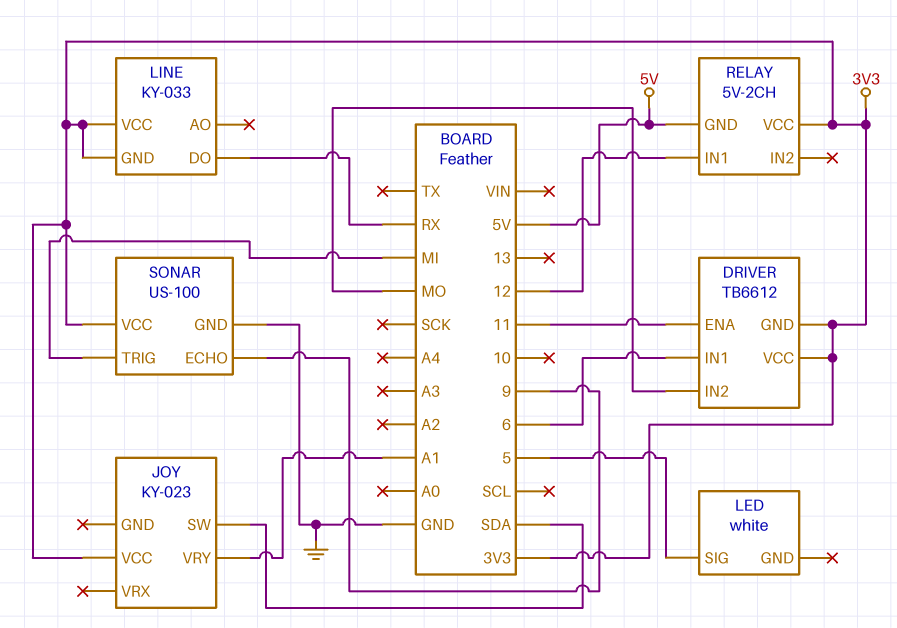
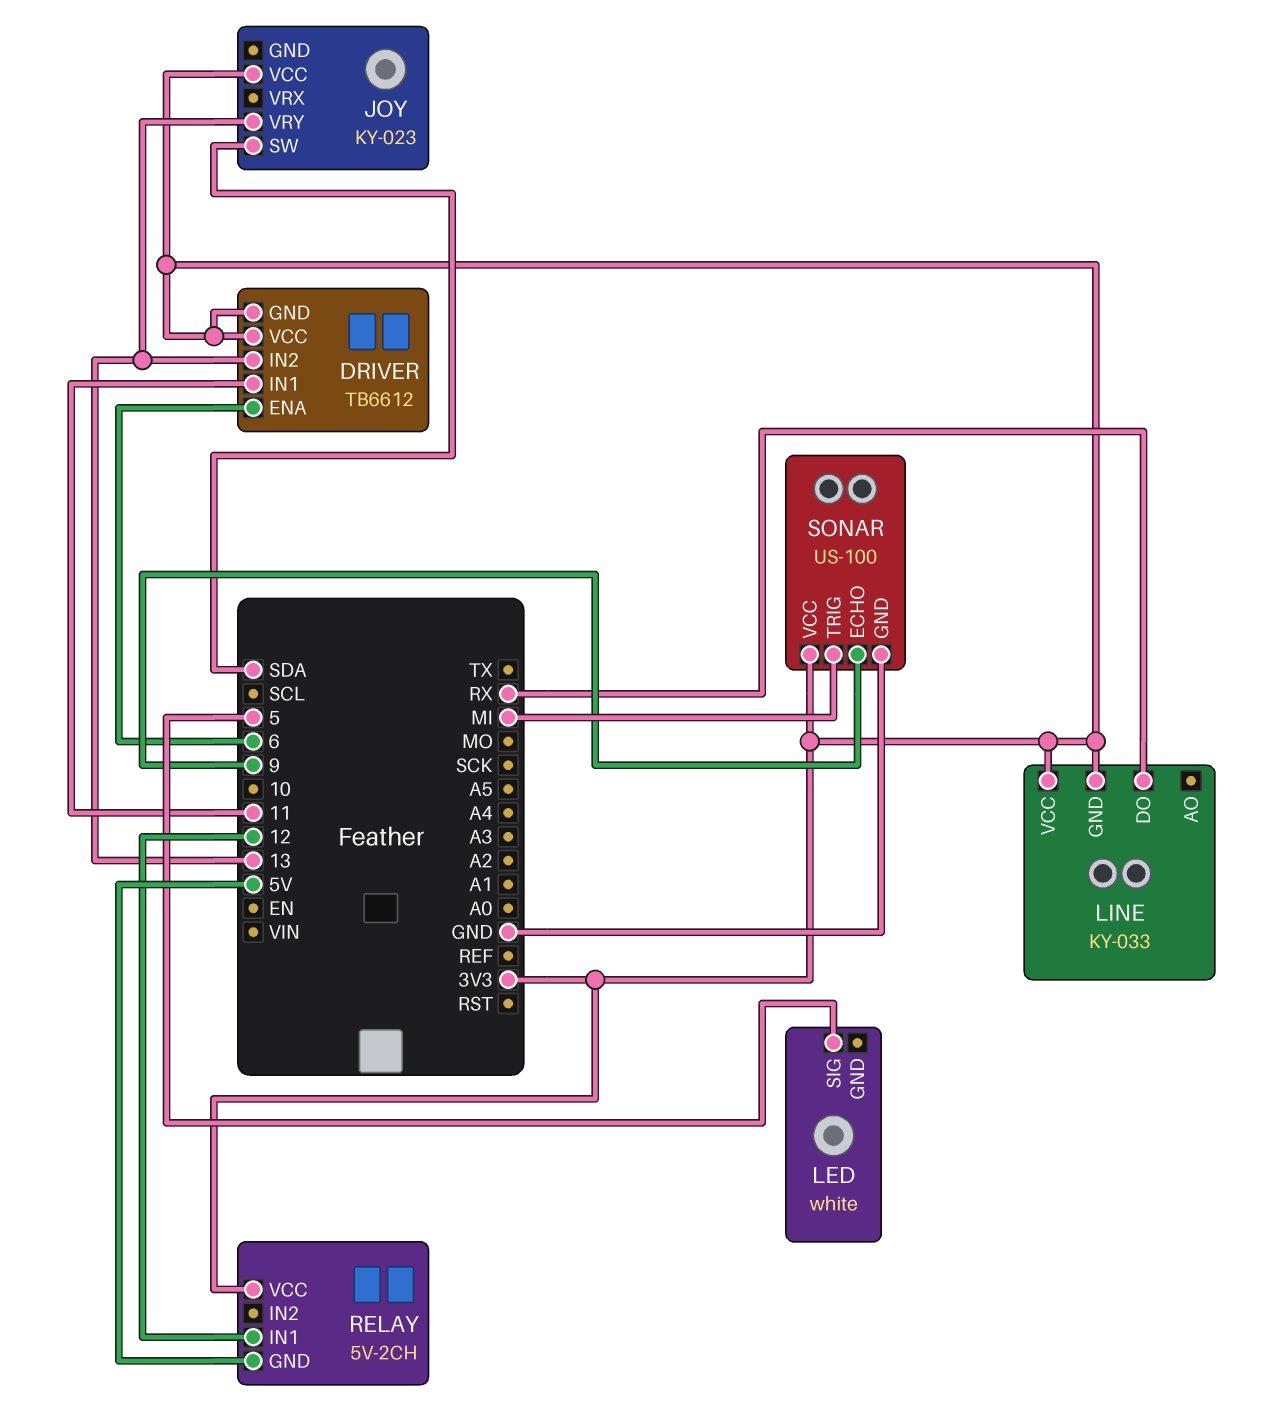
DRIVER pin ENA: 11 -> 6
DRIVER pin IN1: 6 -> 11
DRIVER pin IN2: MO -> 13
JOY pin VRY: A1 -> 13

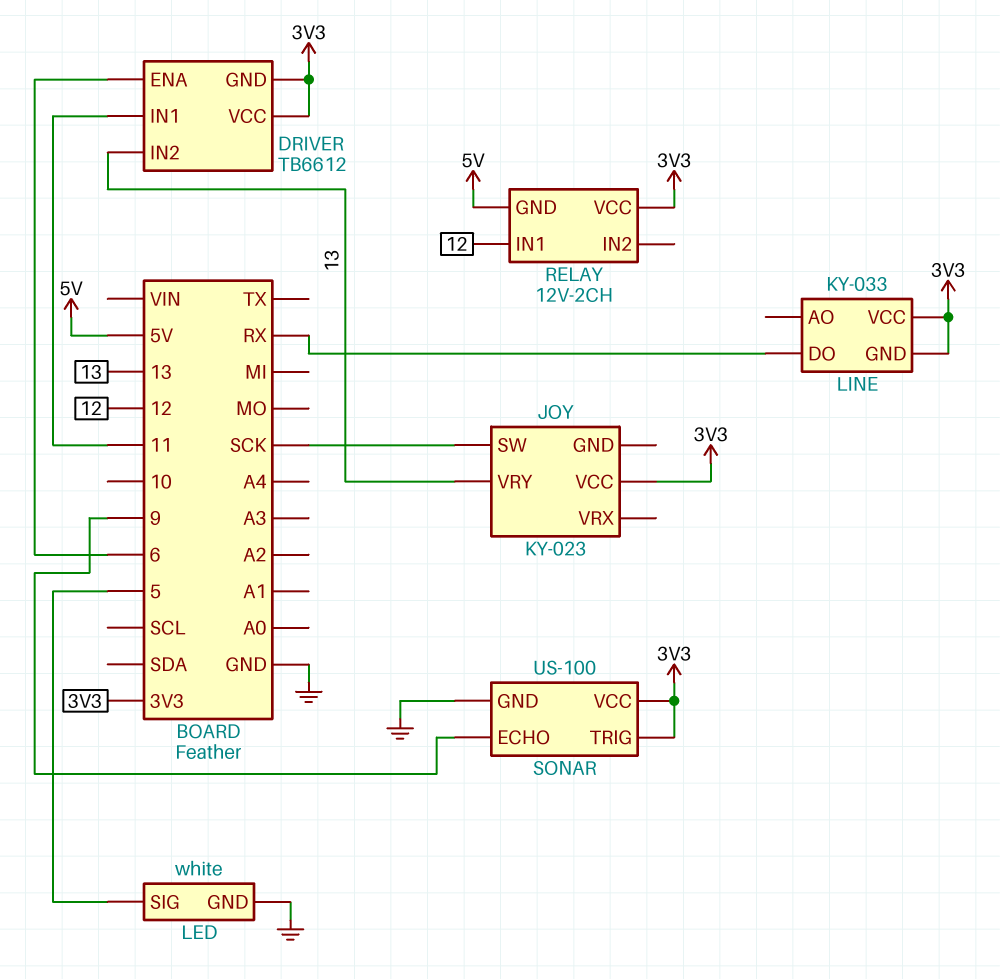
JOY pin SW: SDA -> SCK
LED pin GND: none -> GND
RELAY: 5V-2CH -> 12V-2CH
SONAR pin TRIG: MI -> 3V3

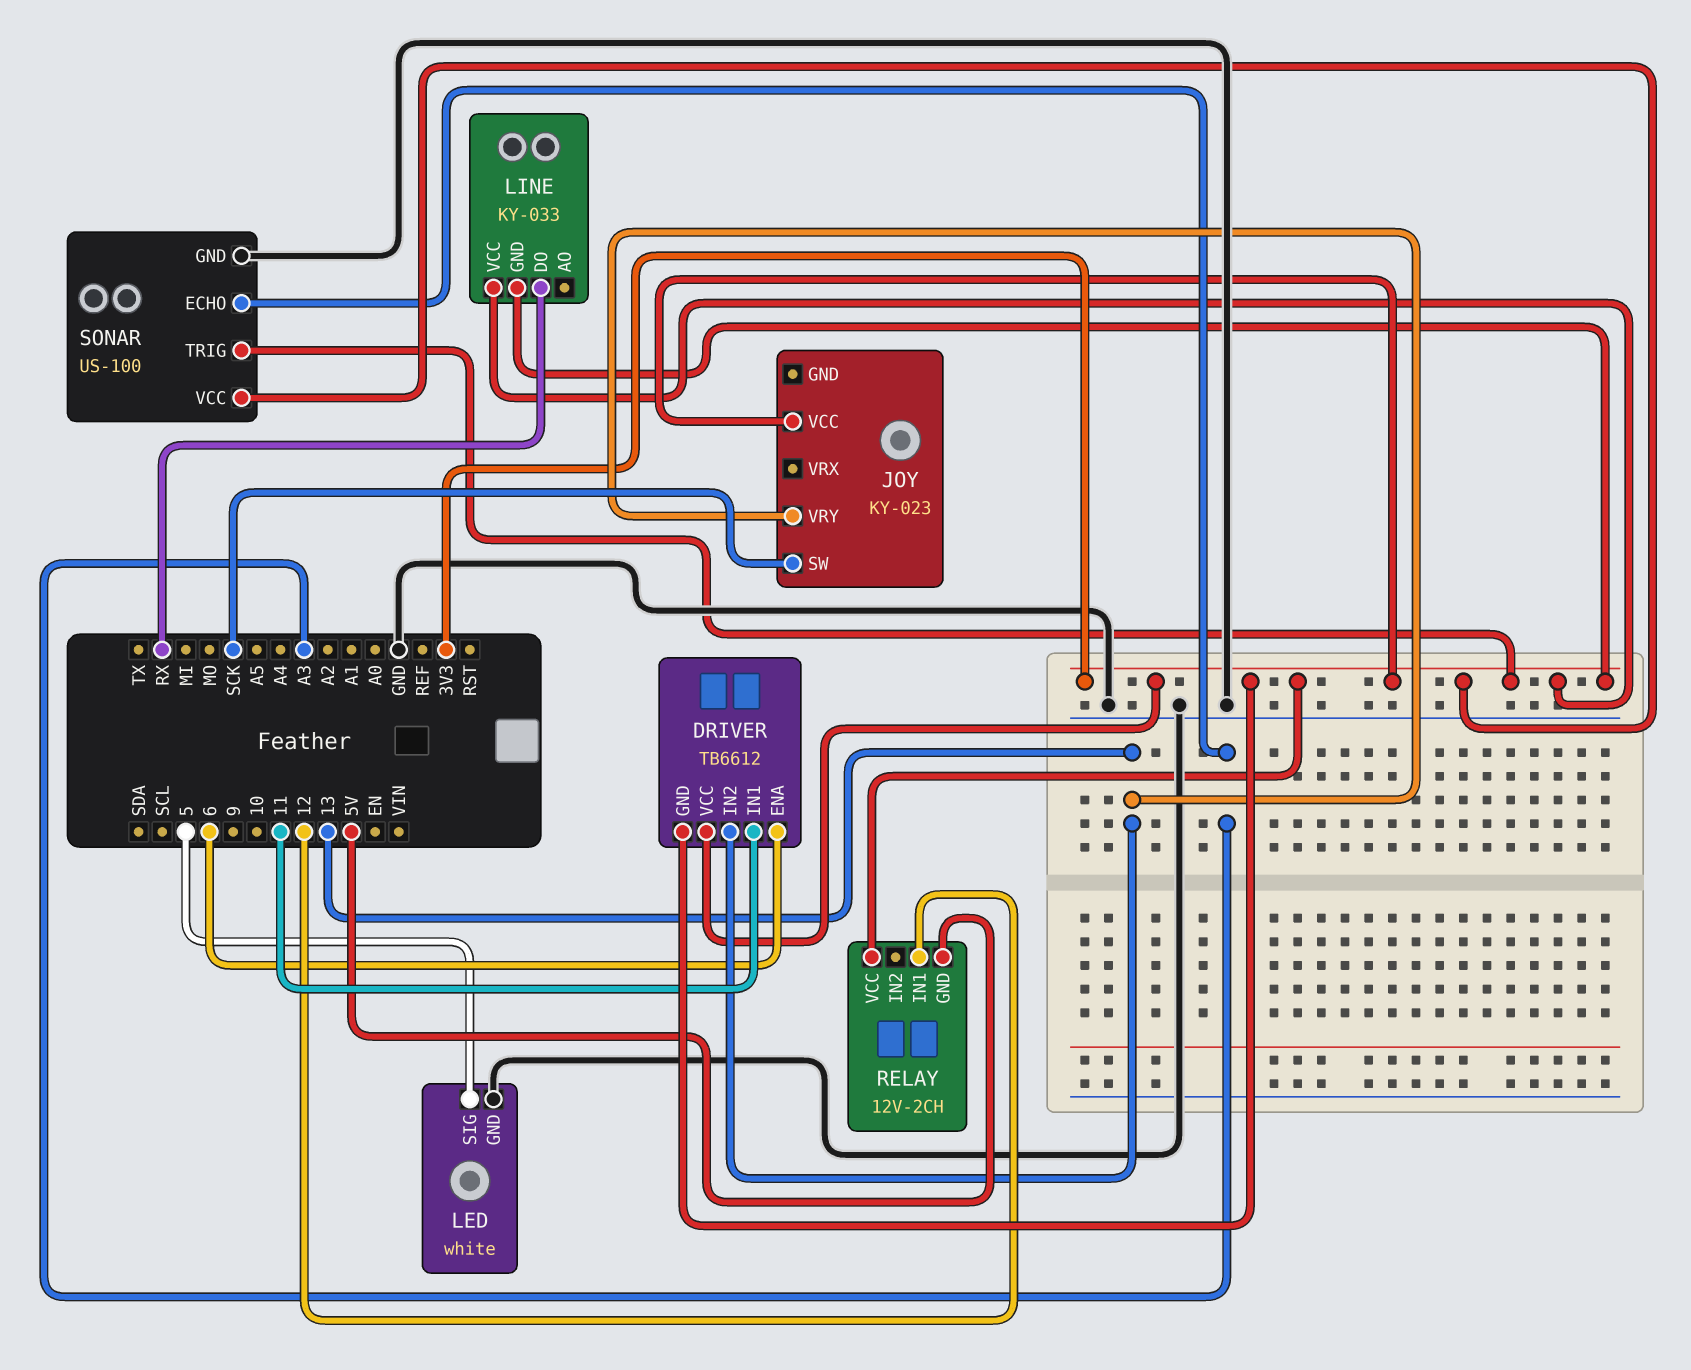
SONAR pin ECHO: 9 -> A3

